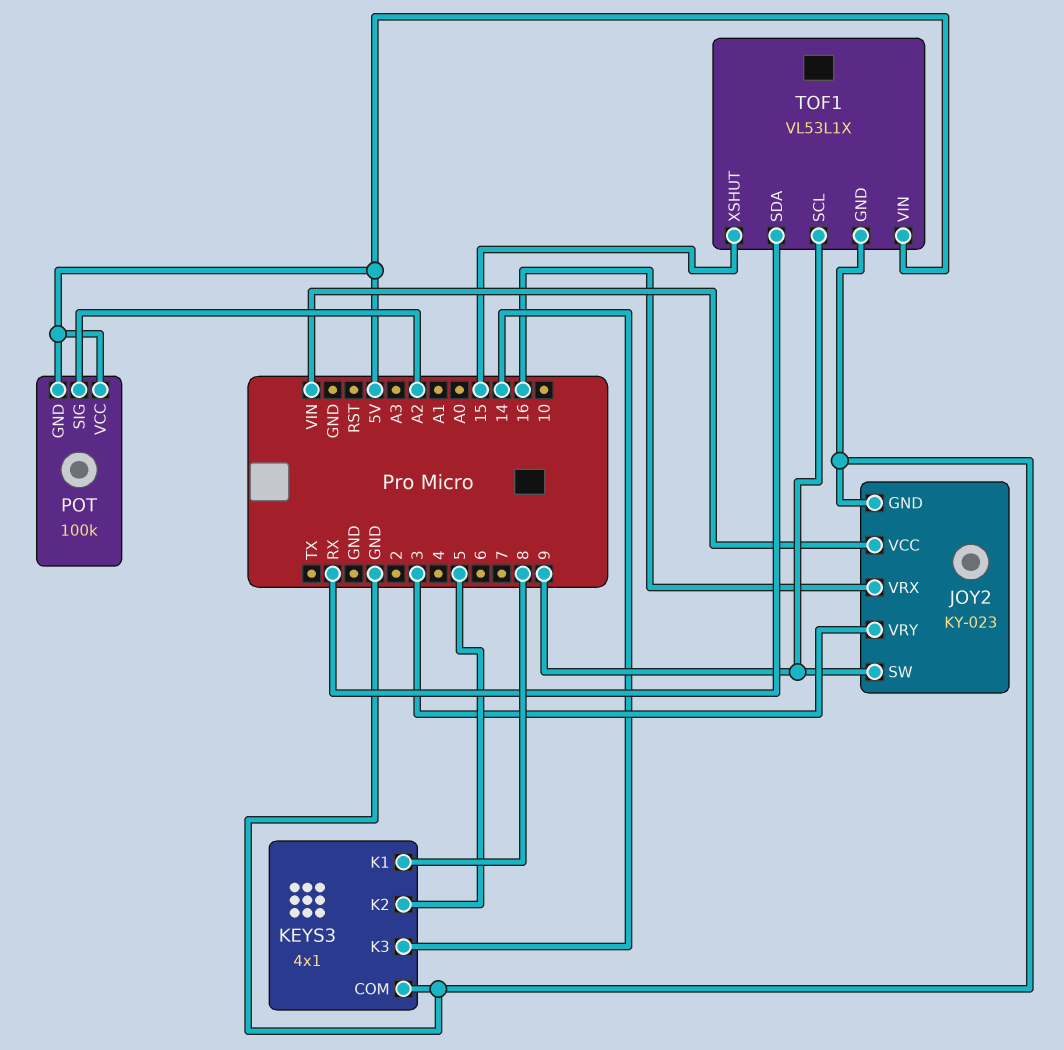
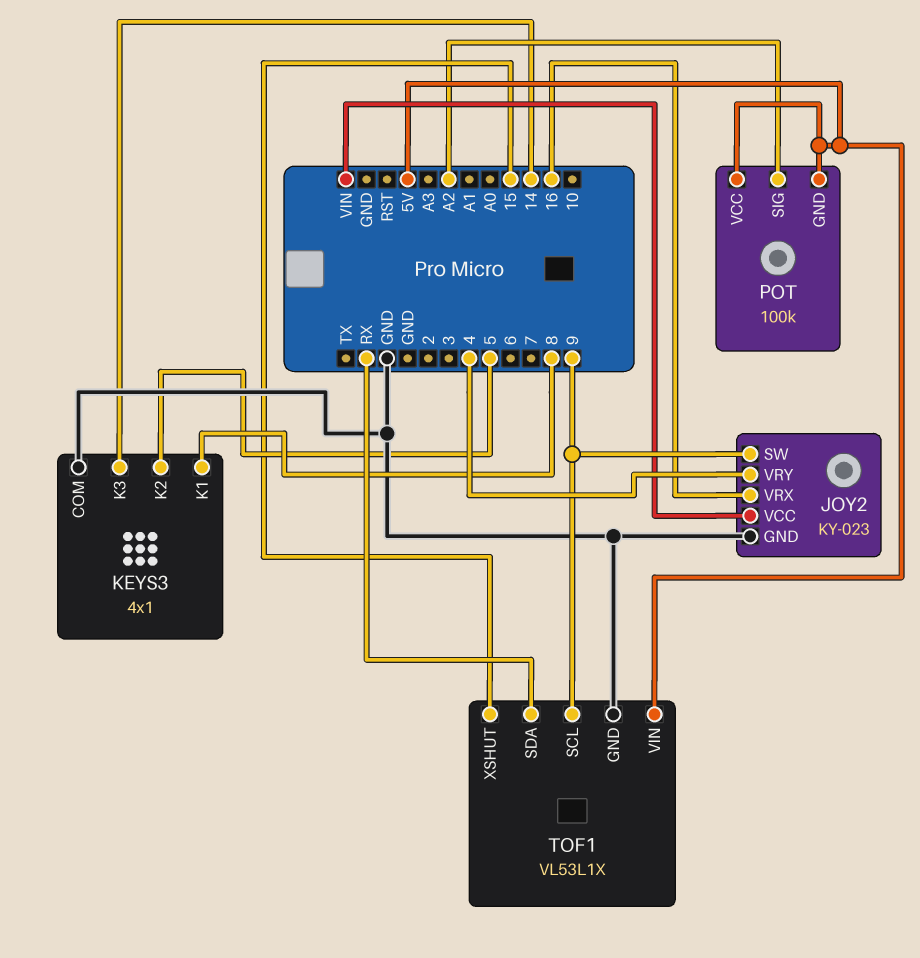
JOY2 pin VRY: 3 -> 4

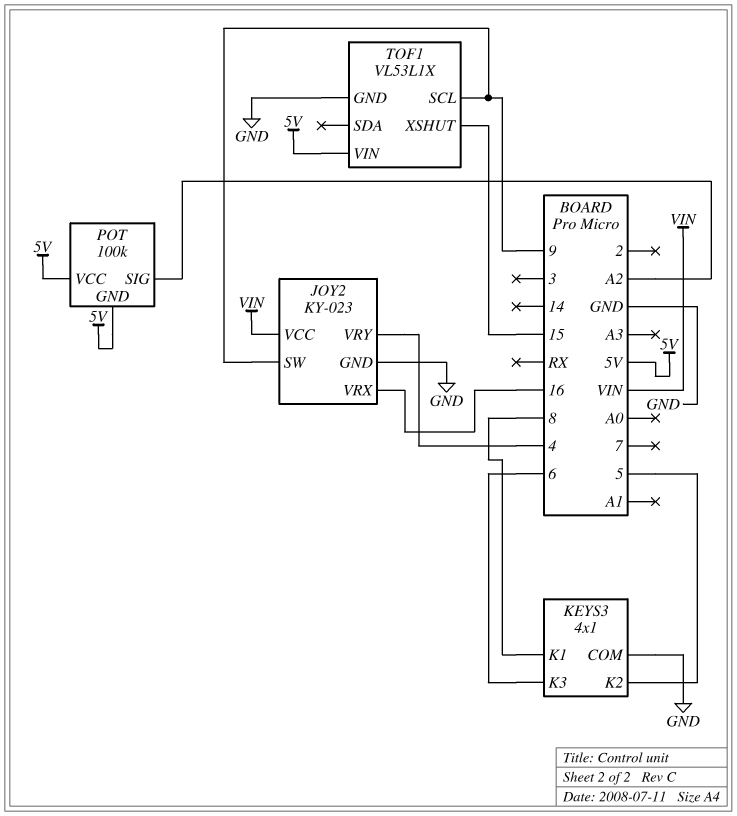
KEYS3 pin K3: 14 -> 6
TOF1 pin SDA: RX -> none

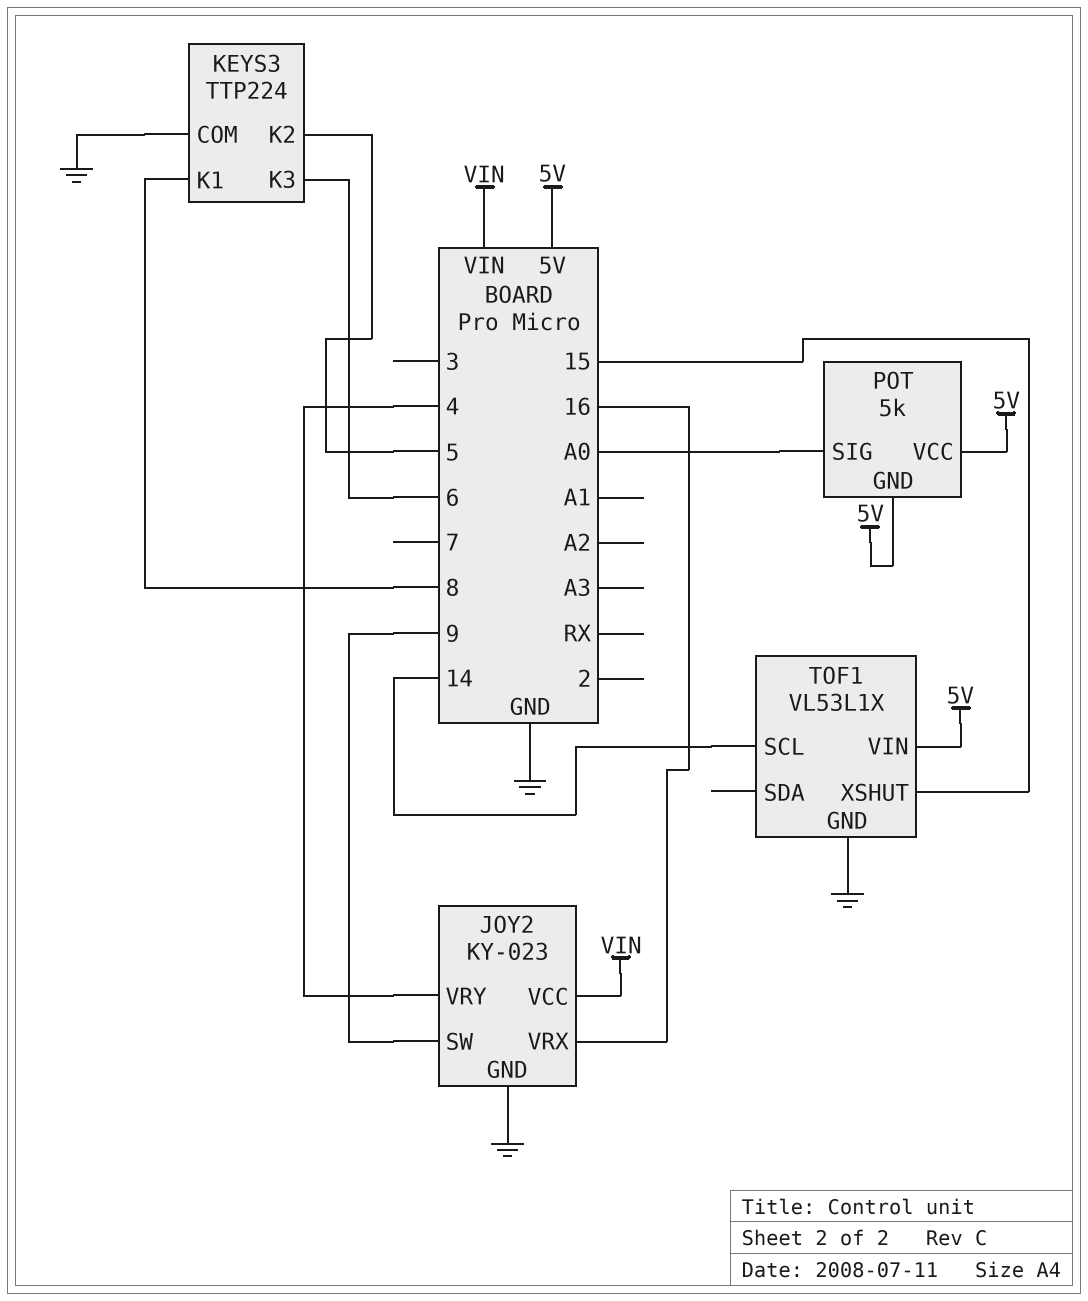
KEYS3: 4x1 -> TTP224
POT: 100k -> 5k
POT pin SIG: A2 -> A0
TOF1 pin SCL: 9 -> 14

